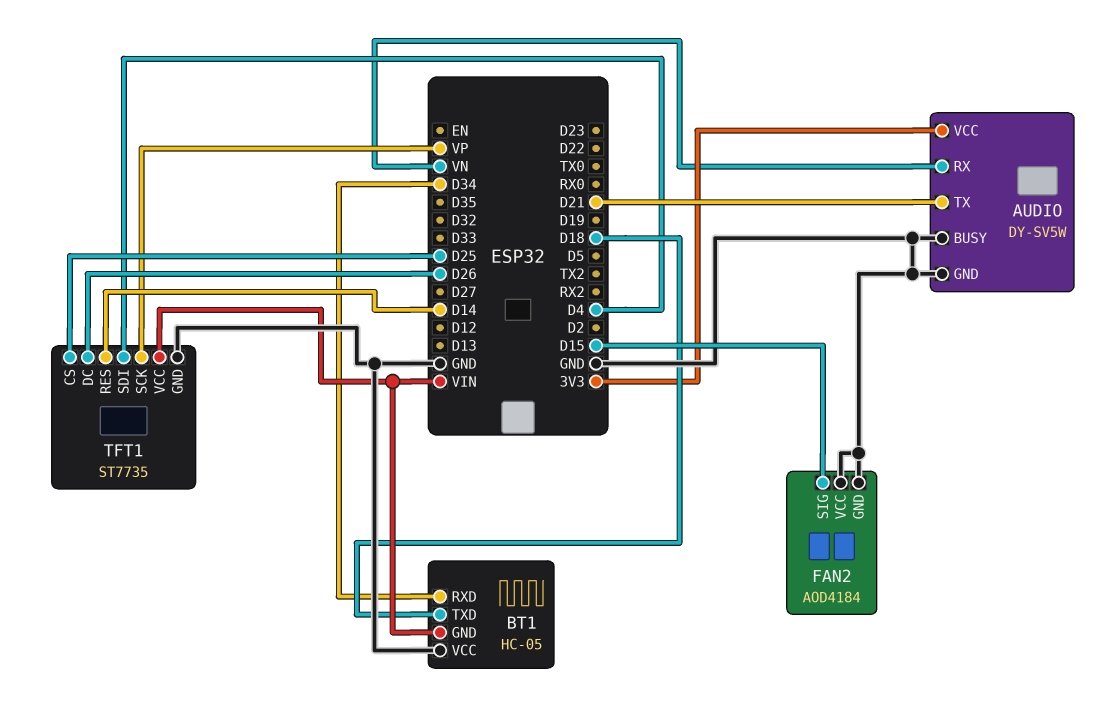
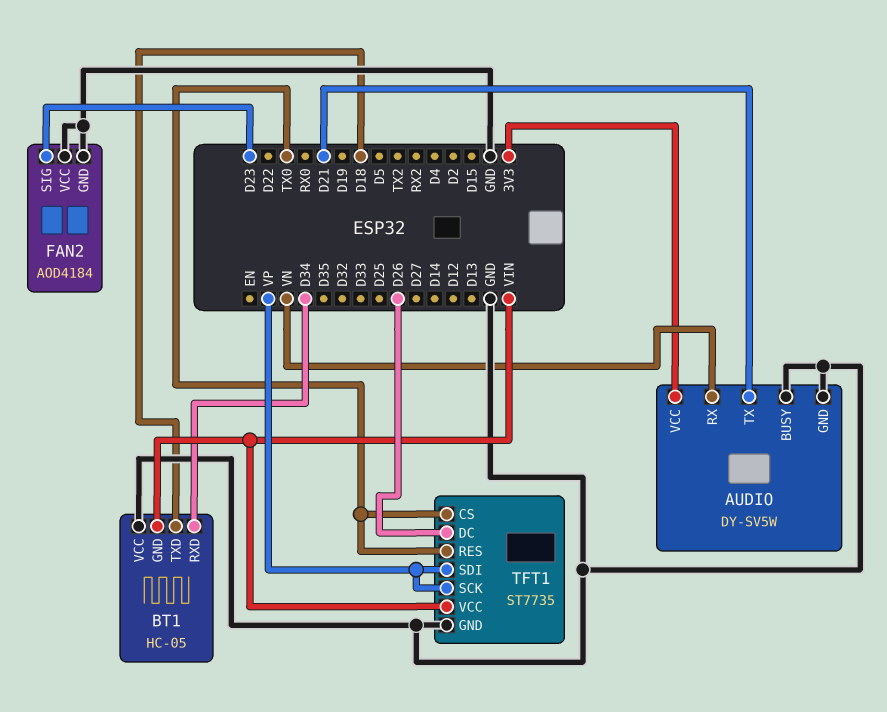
FAN2 pin SIG: D15 -> D23
TFT1 pin CS: D25 -> TX0
TFT1 pin RES: D14 -> TX0
TFT1 pin SDI: D4 -> VP

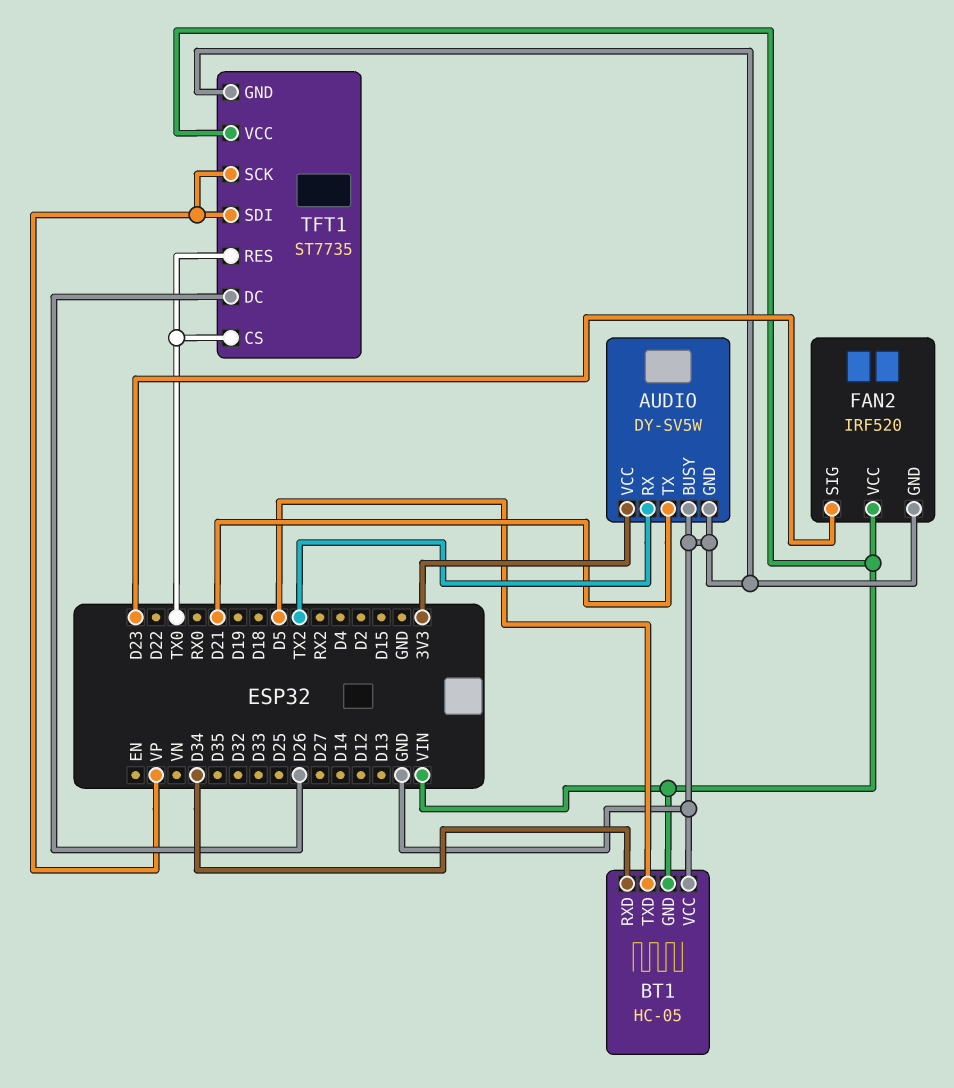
AUDIO pin RX: VN -> TX2
BT1 pin TXD: D18 -> D5
FAN2: AOD4184 -> IRF520
FAN2 pin VCC: GND -> VIN

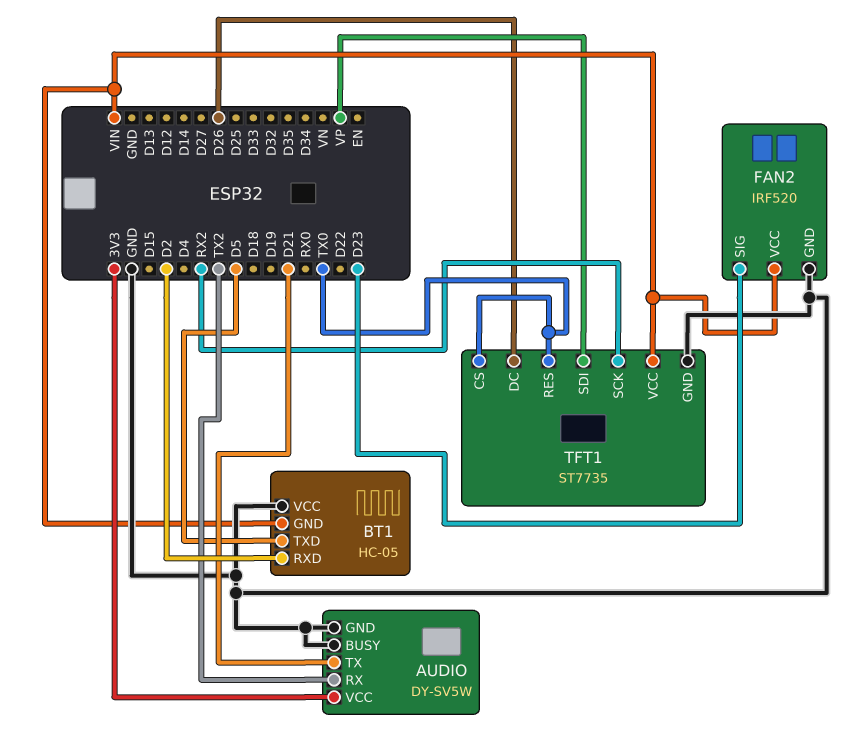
BT1 pin RXD: D34 -> D2
TFT1 pin SCK: VP -> RX2

